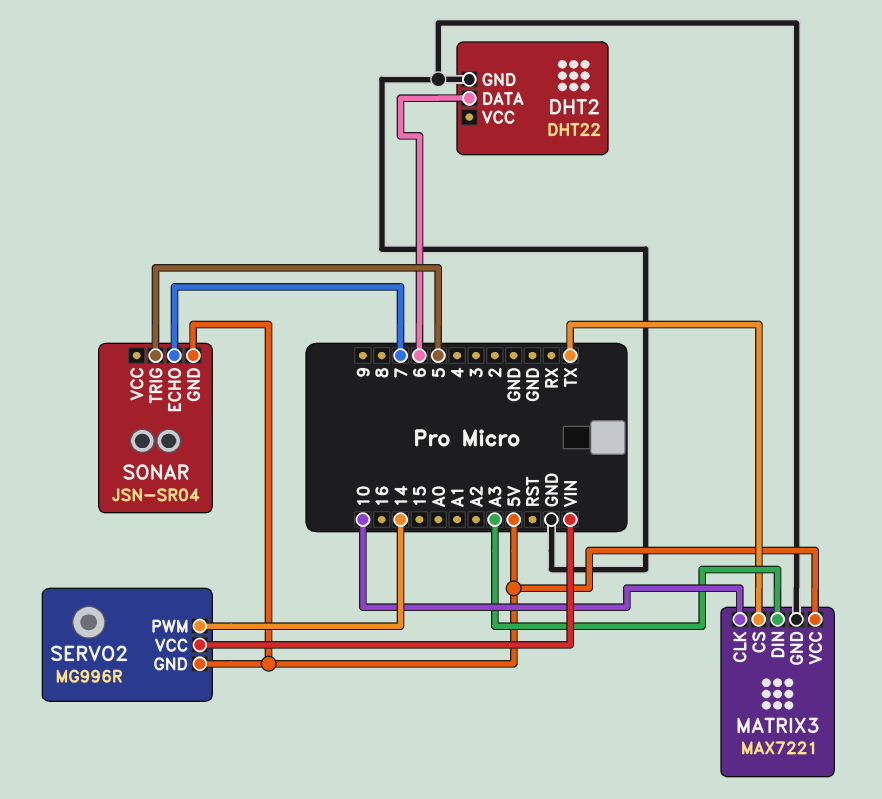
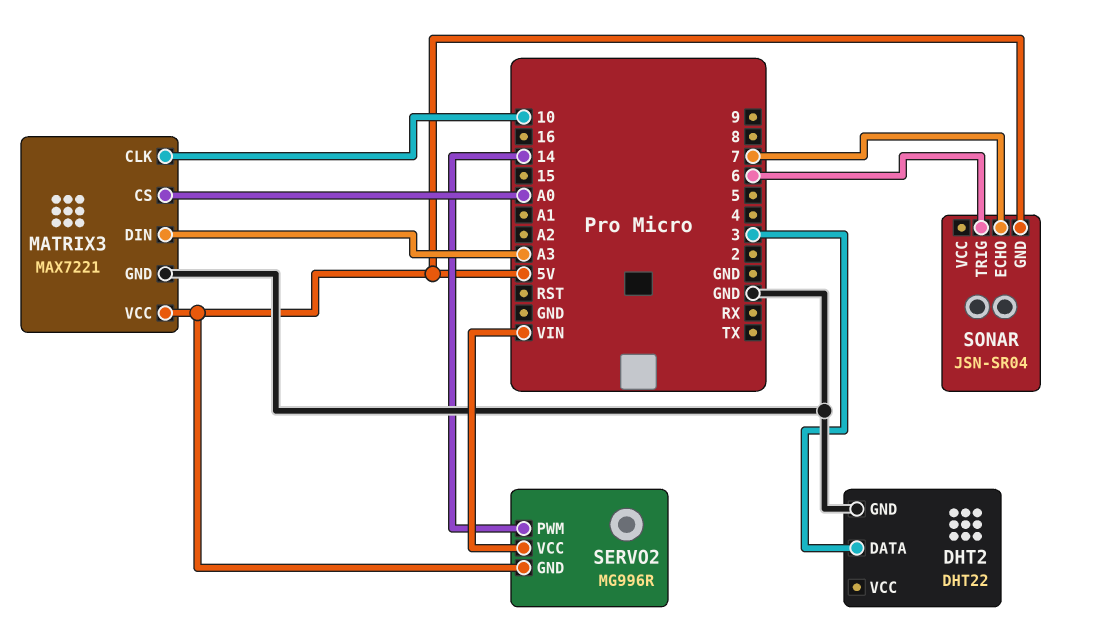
DHT2 pin DATA: 6 -> 3
MATRIX3 pin CS: TX -> A0
SONAR pin TRIG: 5 -> 6

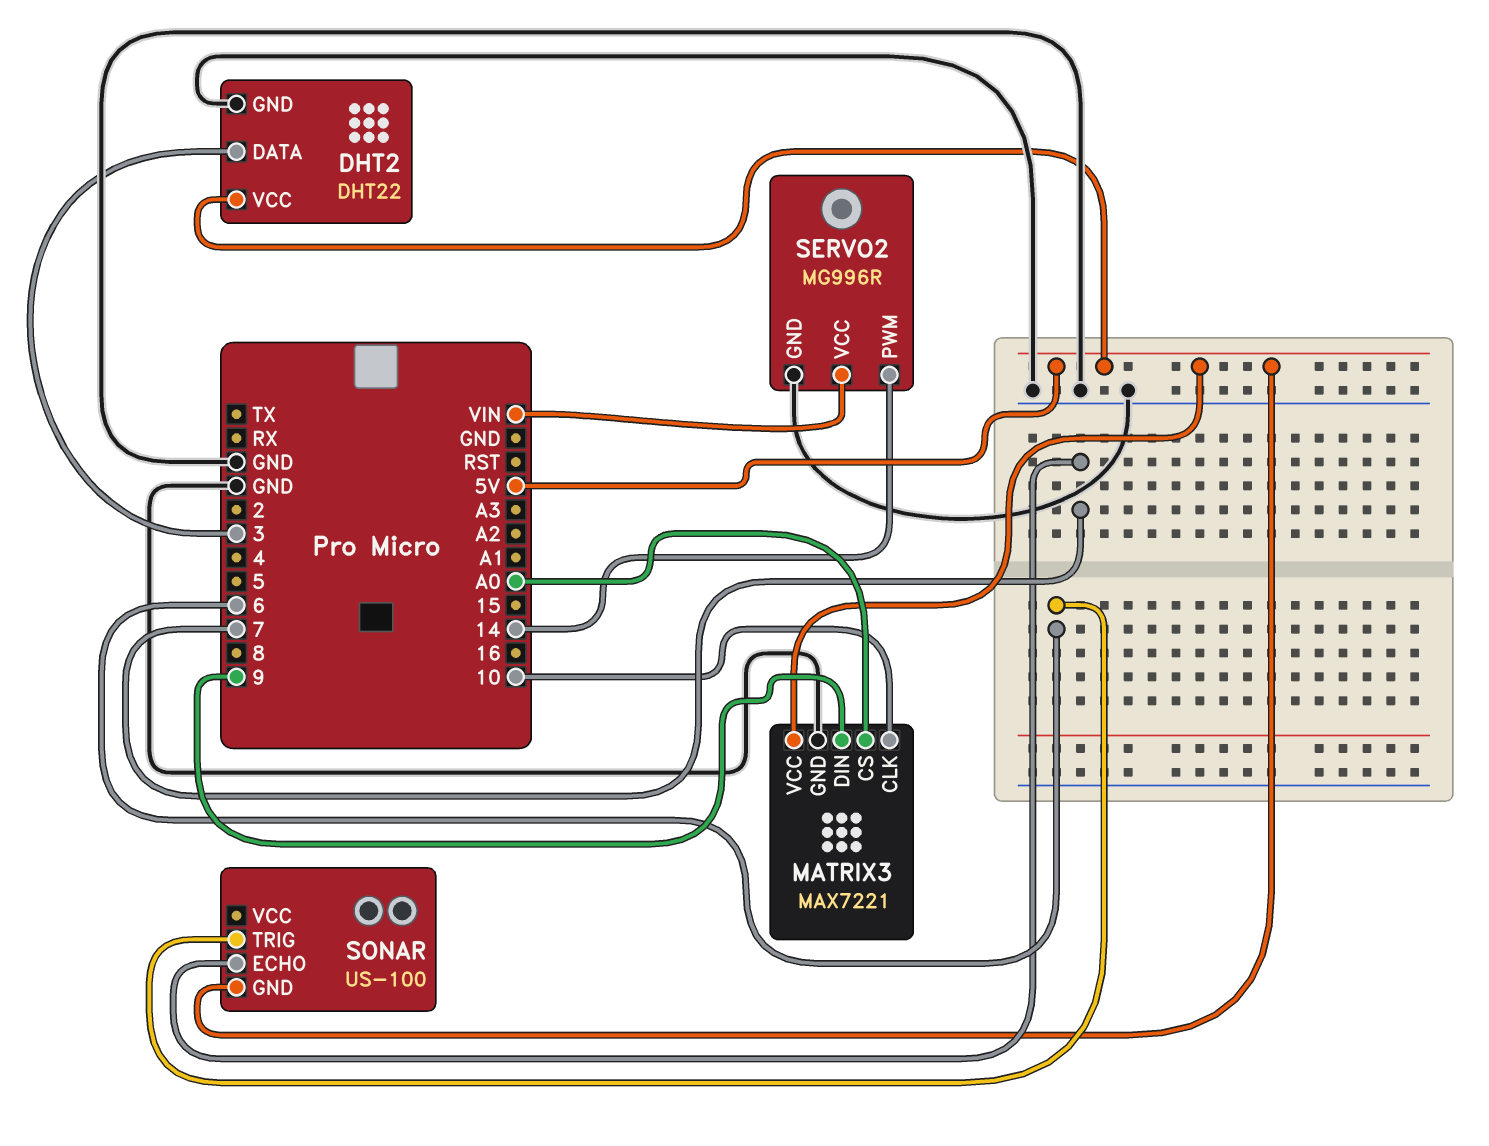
DHT2 pin VCC: none -> 5V
MATRIX3 pin DIN: A3 -> 9
SERVO2 pin GND: 5V -> GND
SONAR: JSN-SR04 -> US-100

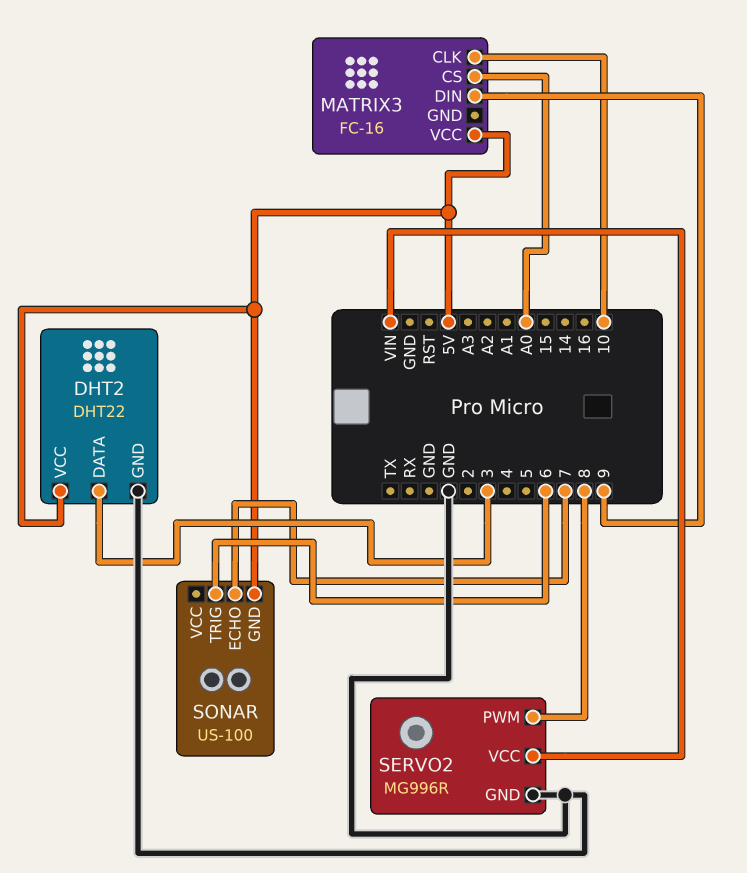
MATRIX3: MAX7221 -> FC-16
MATRIX3 pin GND: GND -> none
SERVO2 pin PWM: 14 -> 8

